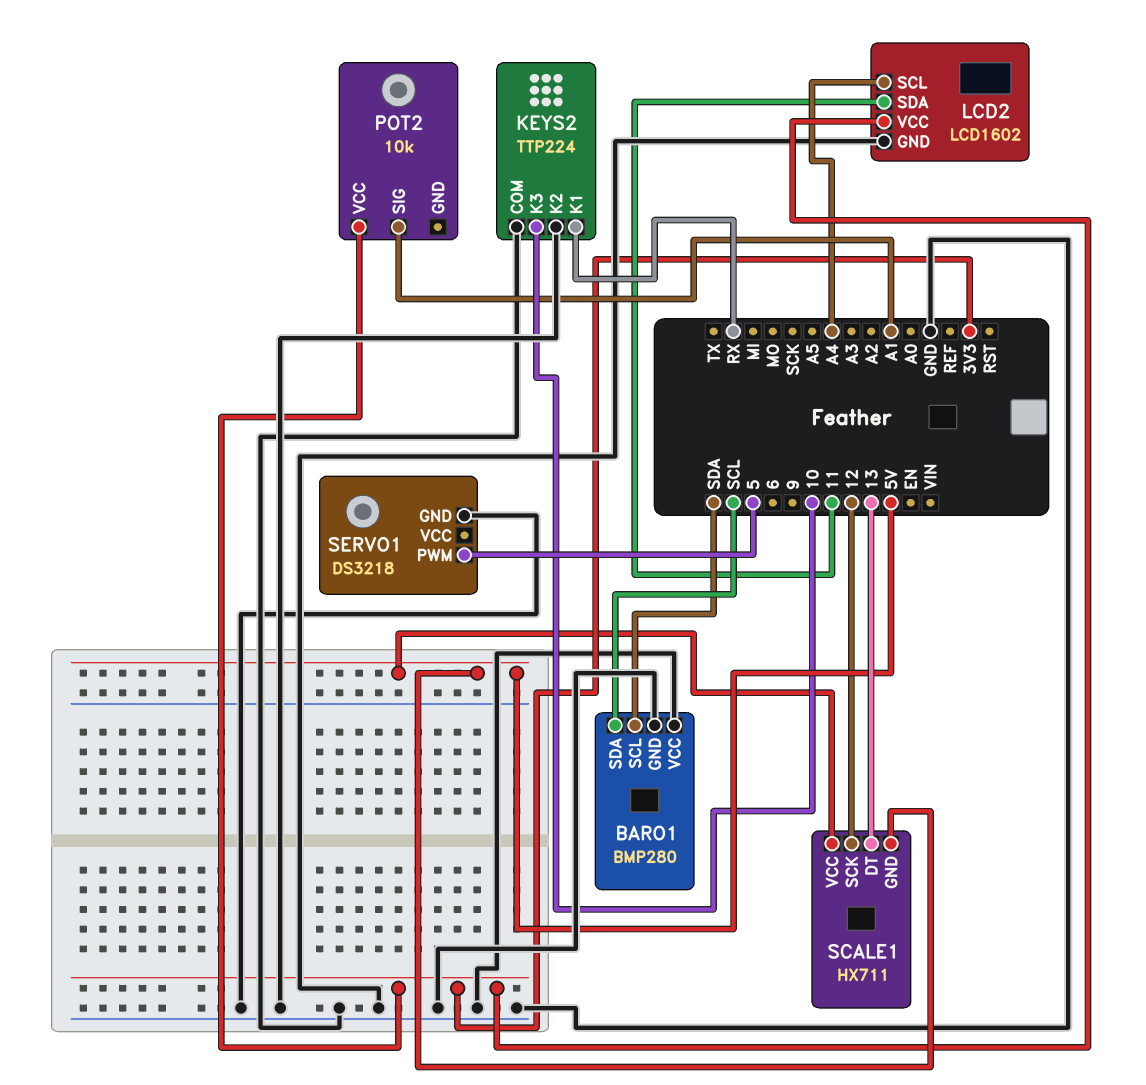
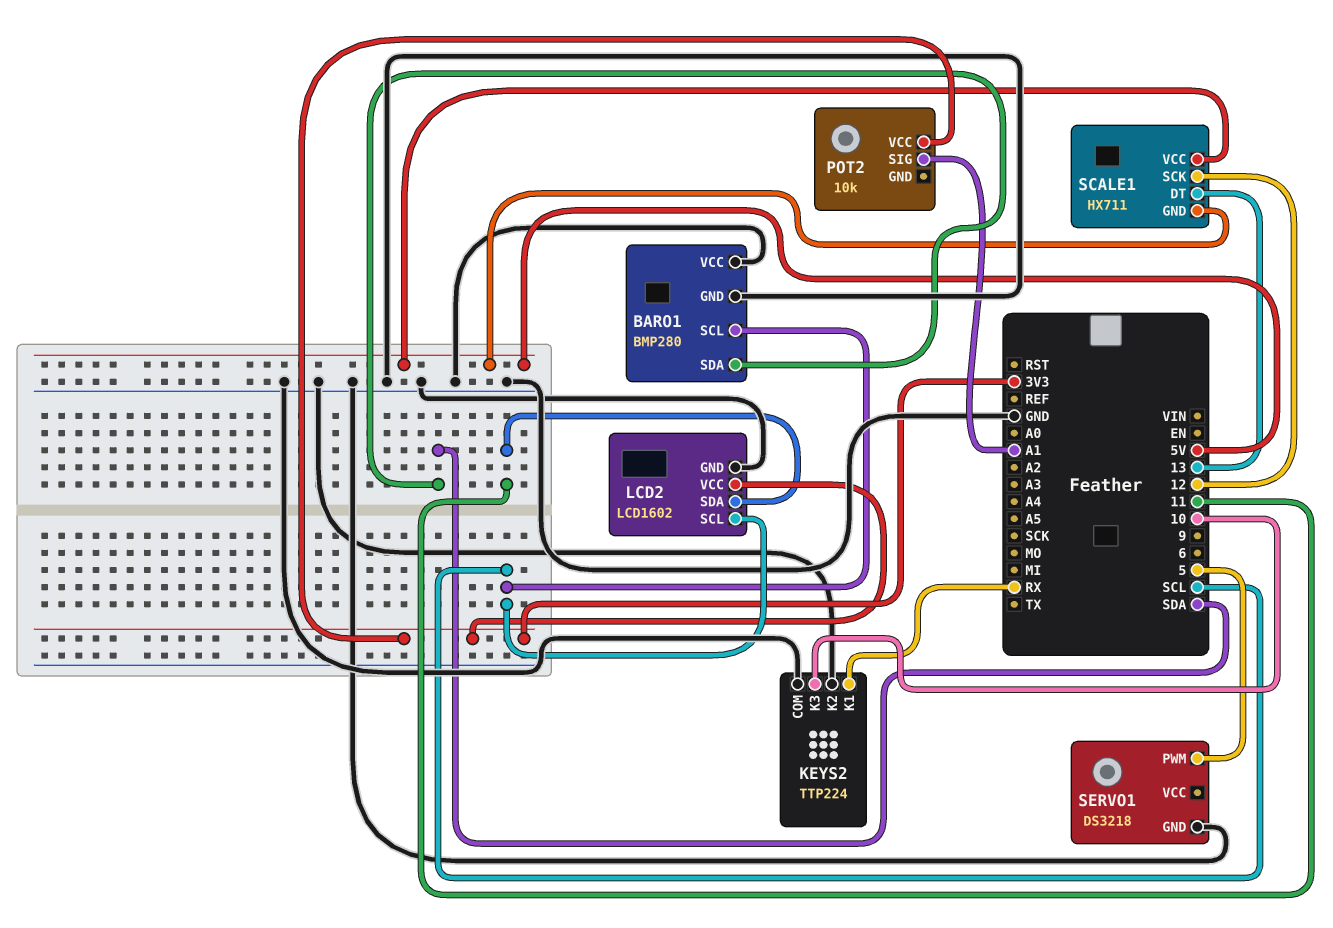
BARO1 pin SCL: SDA -> SCL
BARO1 pin SDA: SCL -> SDA
LCD2 pin SCL: A4 -> SCL

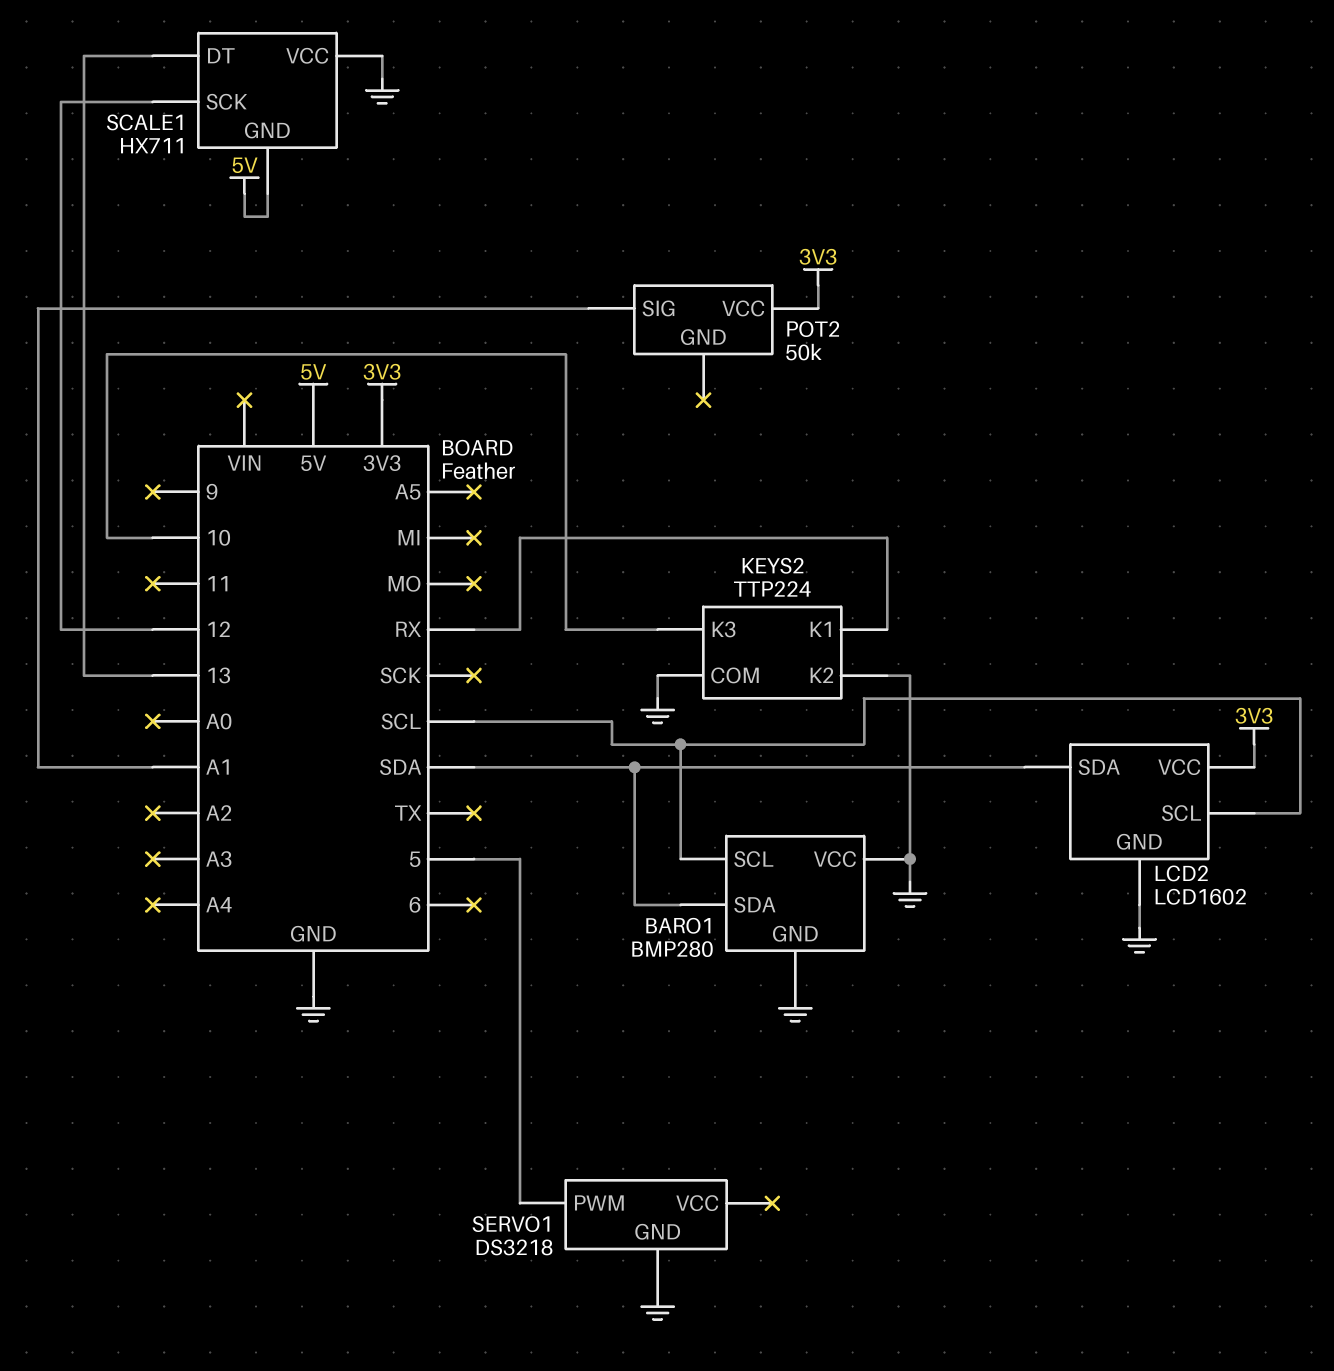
LCD2 pin SDA: 11 -> SDA
POT2: 10k -> 50k
SCALE1 pin VCC: 5V -> GND

